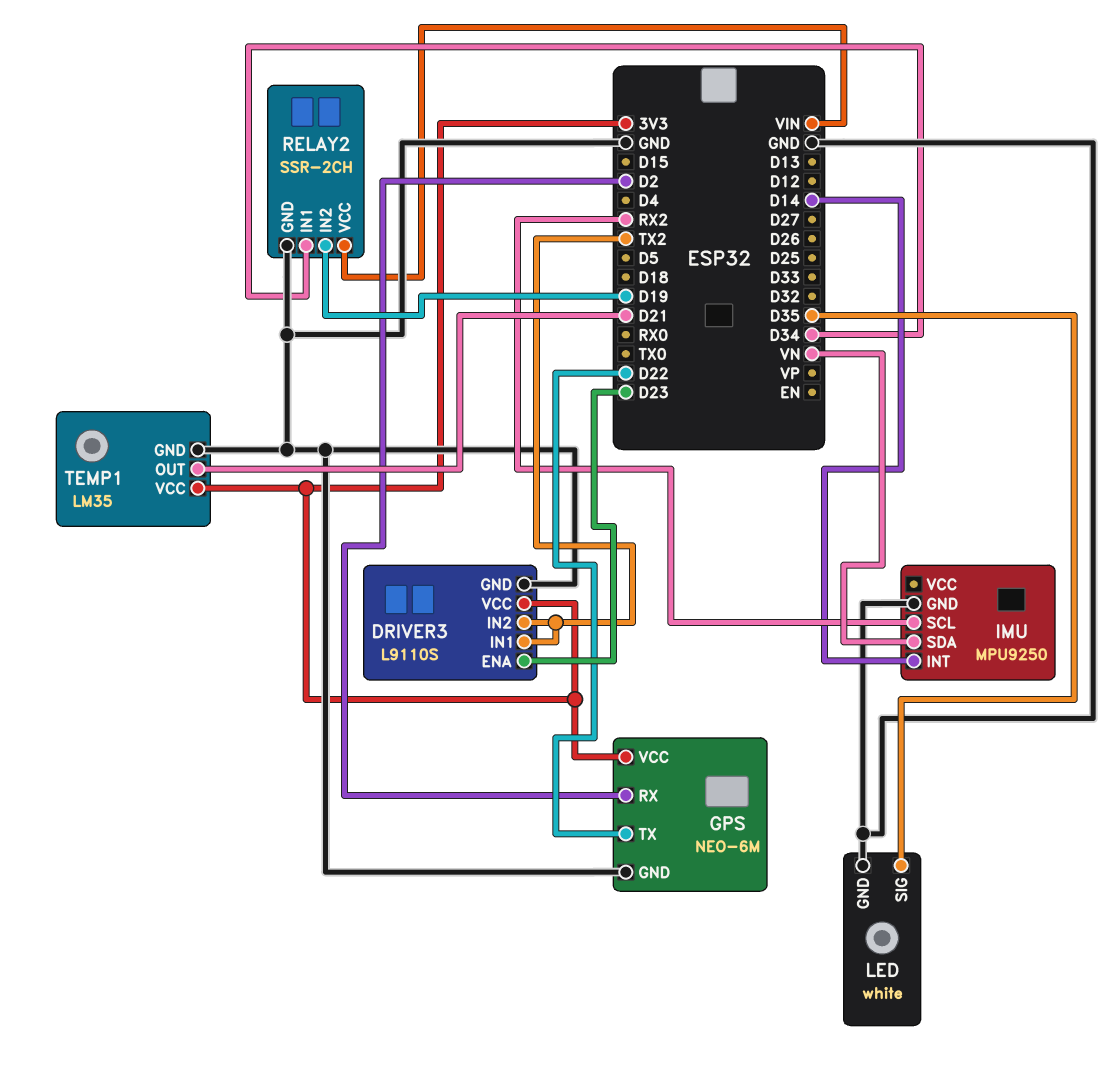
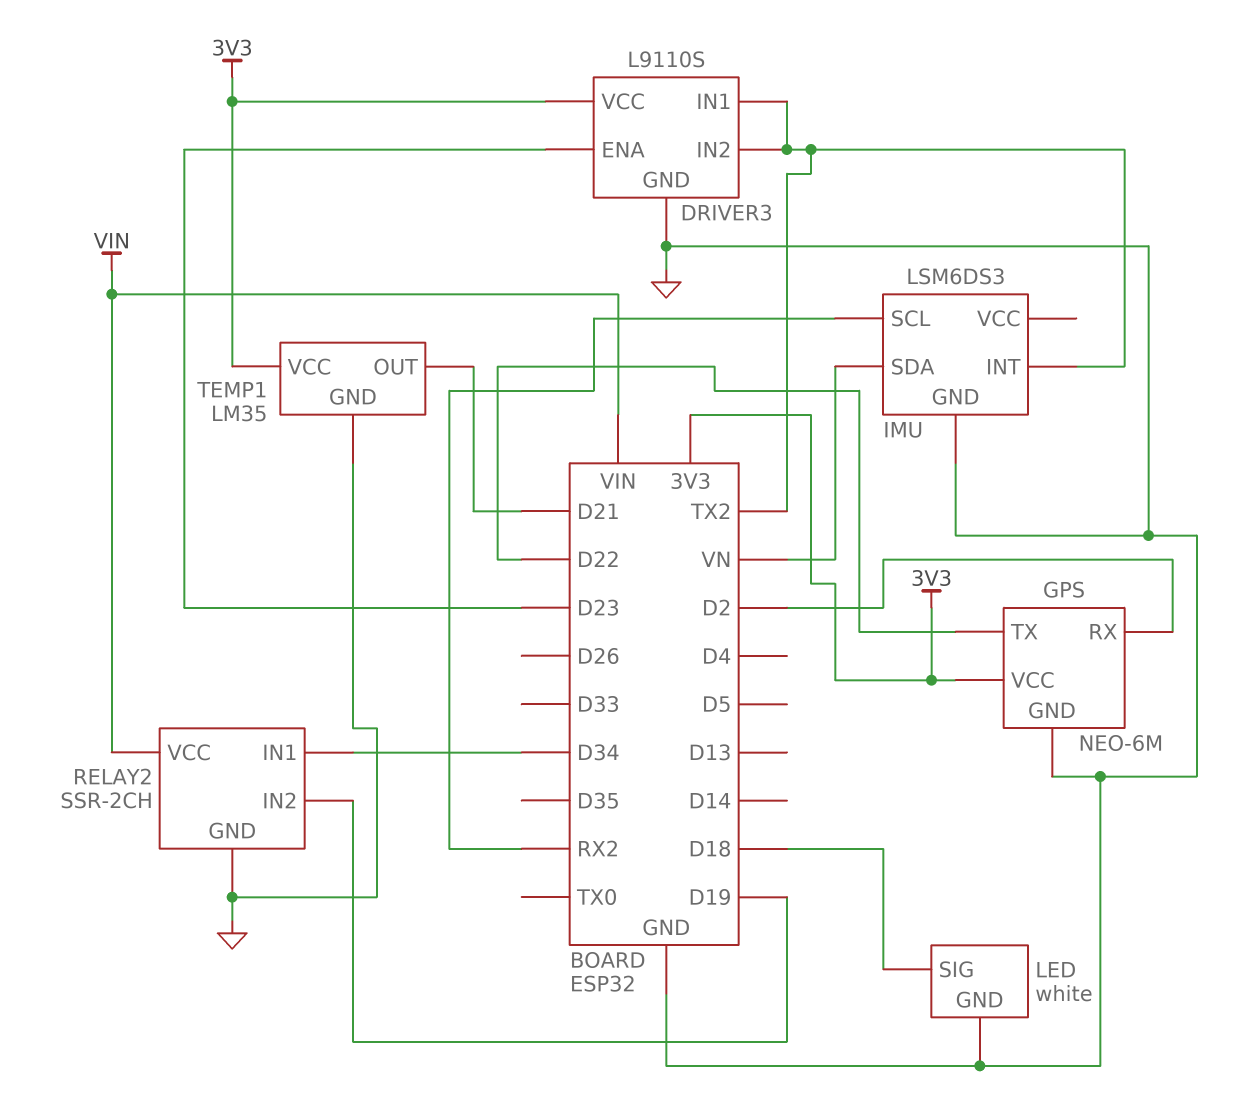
IMU: MPU9250 -> LSM6DS3
IMU pin INT: D14 -> TX2
LED pin SIG: D35 -> D18

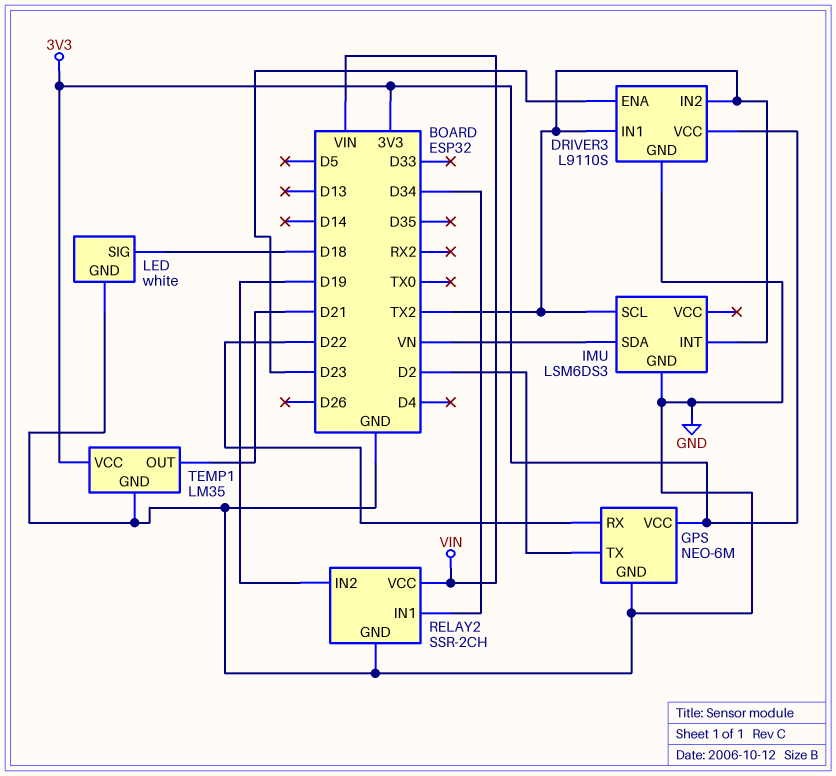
GPS pin RX: D2 -> D22
GPS pin TX: D22 -> D2
IMU pin SCL: RX2 -> TX2

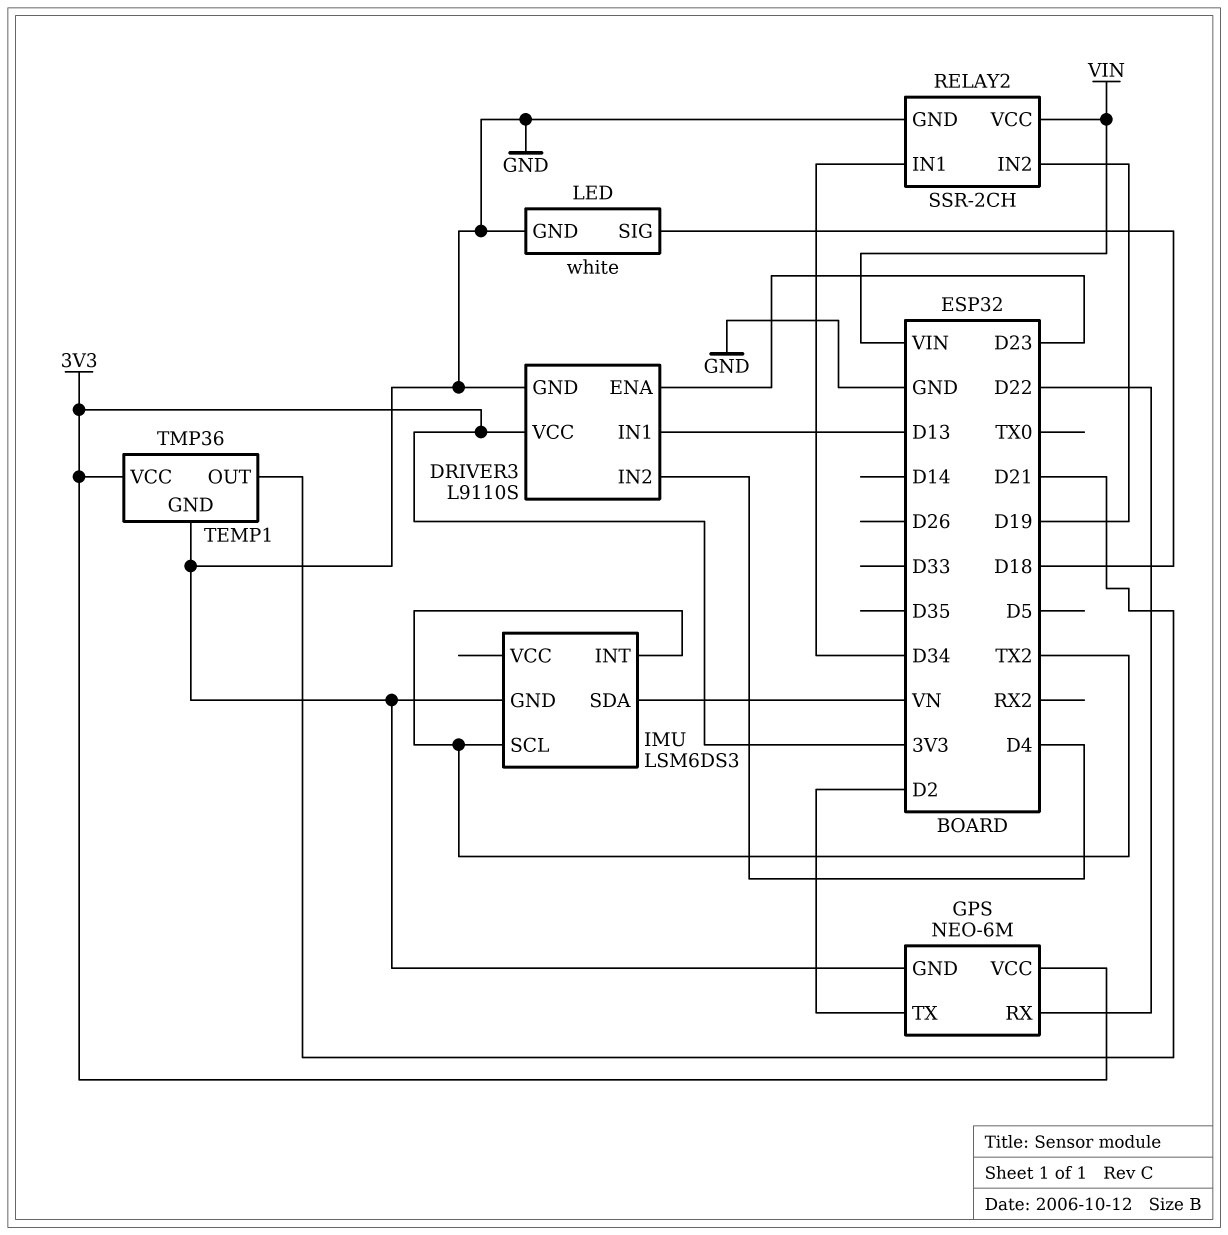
DRIVER3 pin IN1: TX2 -> D13
DRIVER3 pin IN2: TX2 -> D4
TEMP1: LM35 -> TMP36

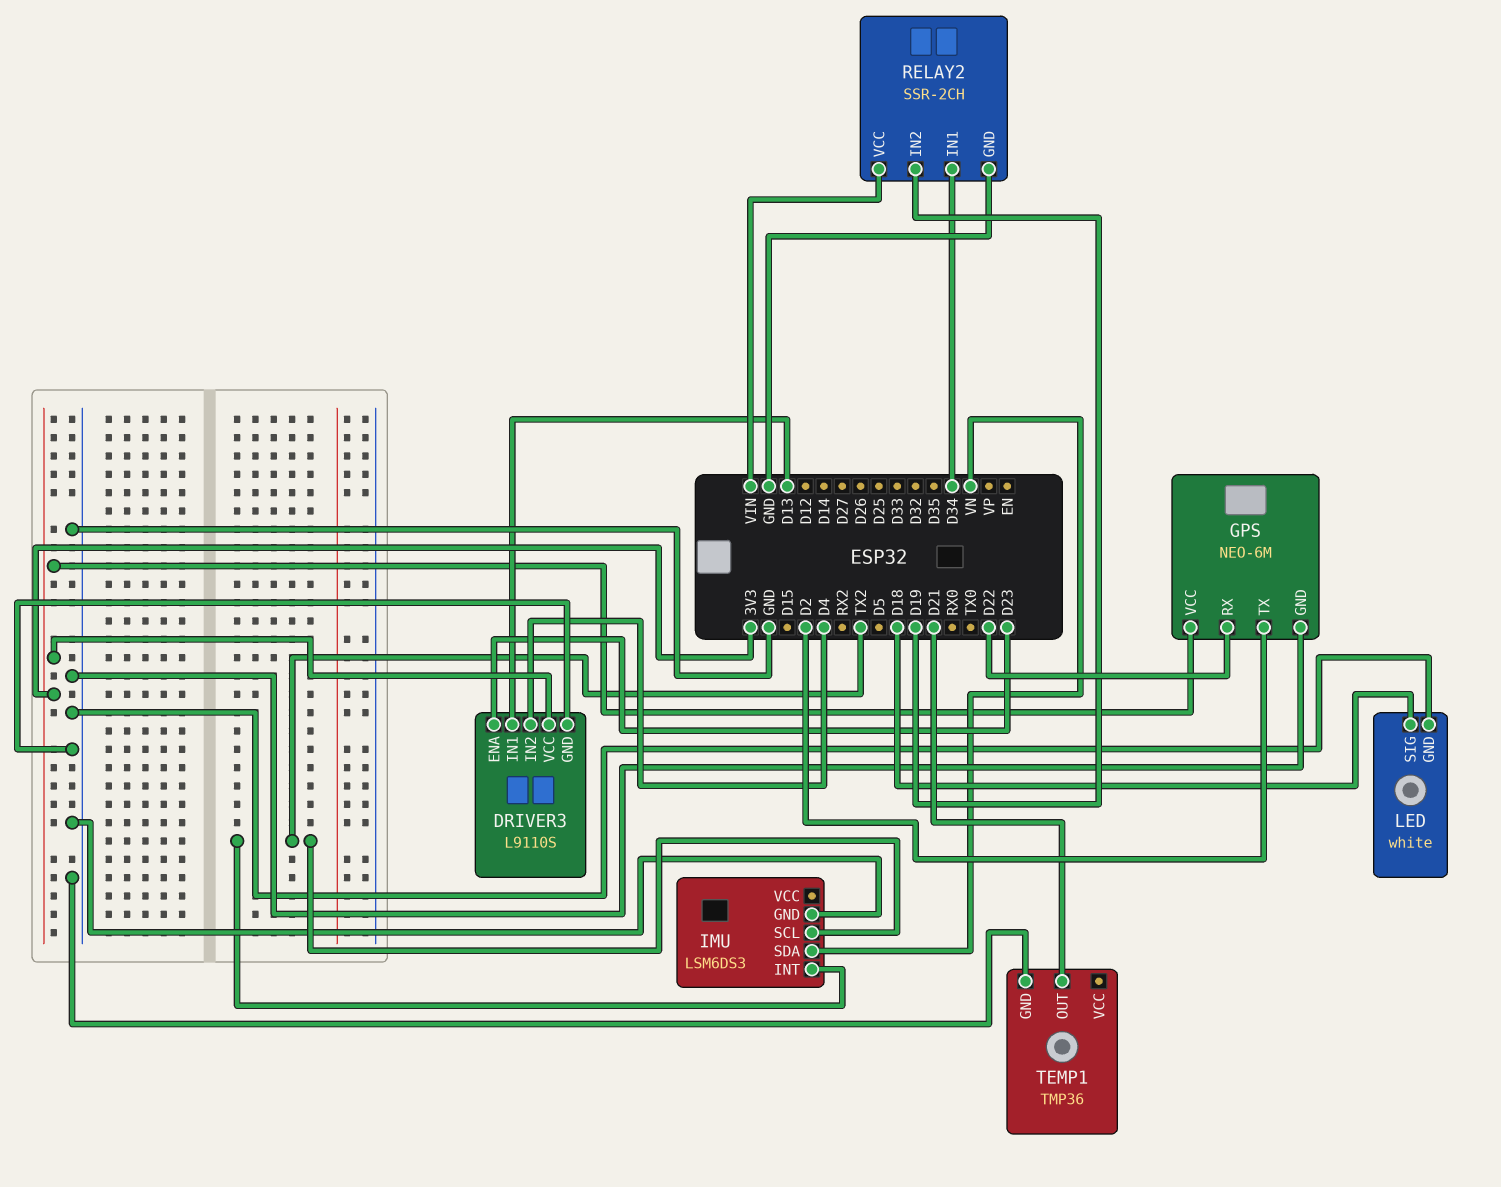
TEMP1 pin VCC: 3V3 -> none

